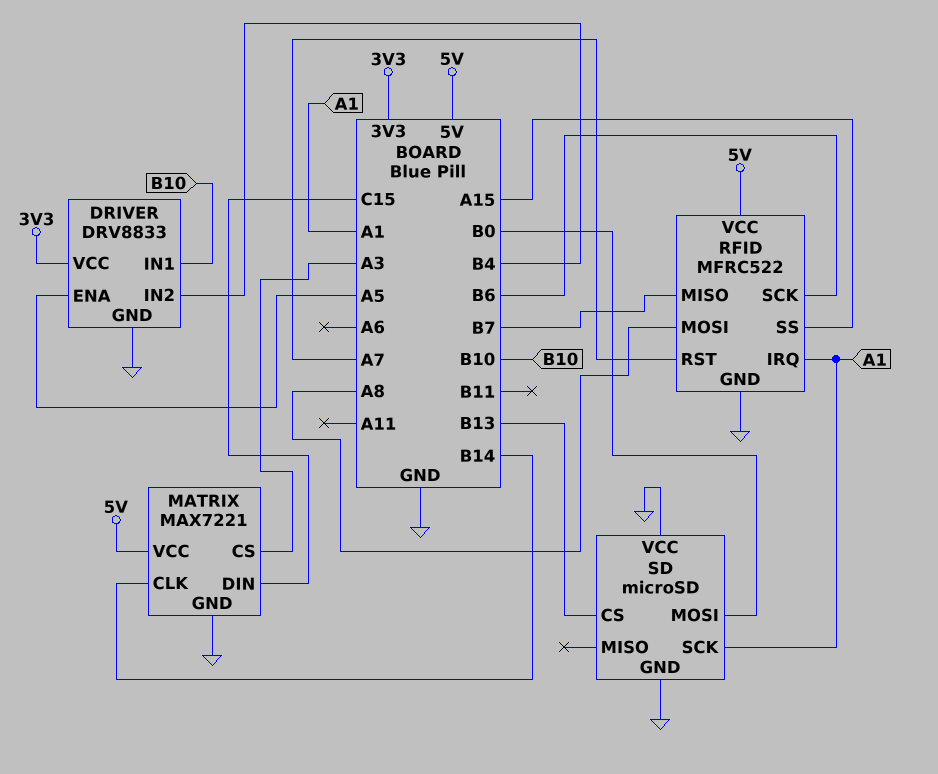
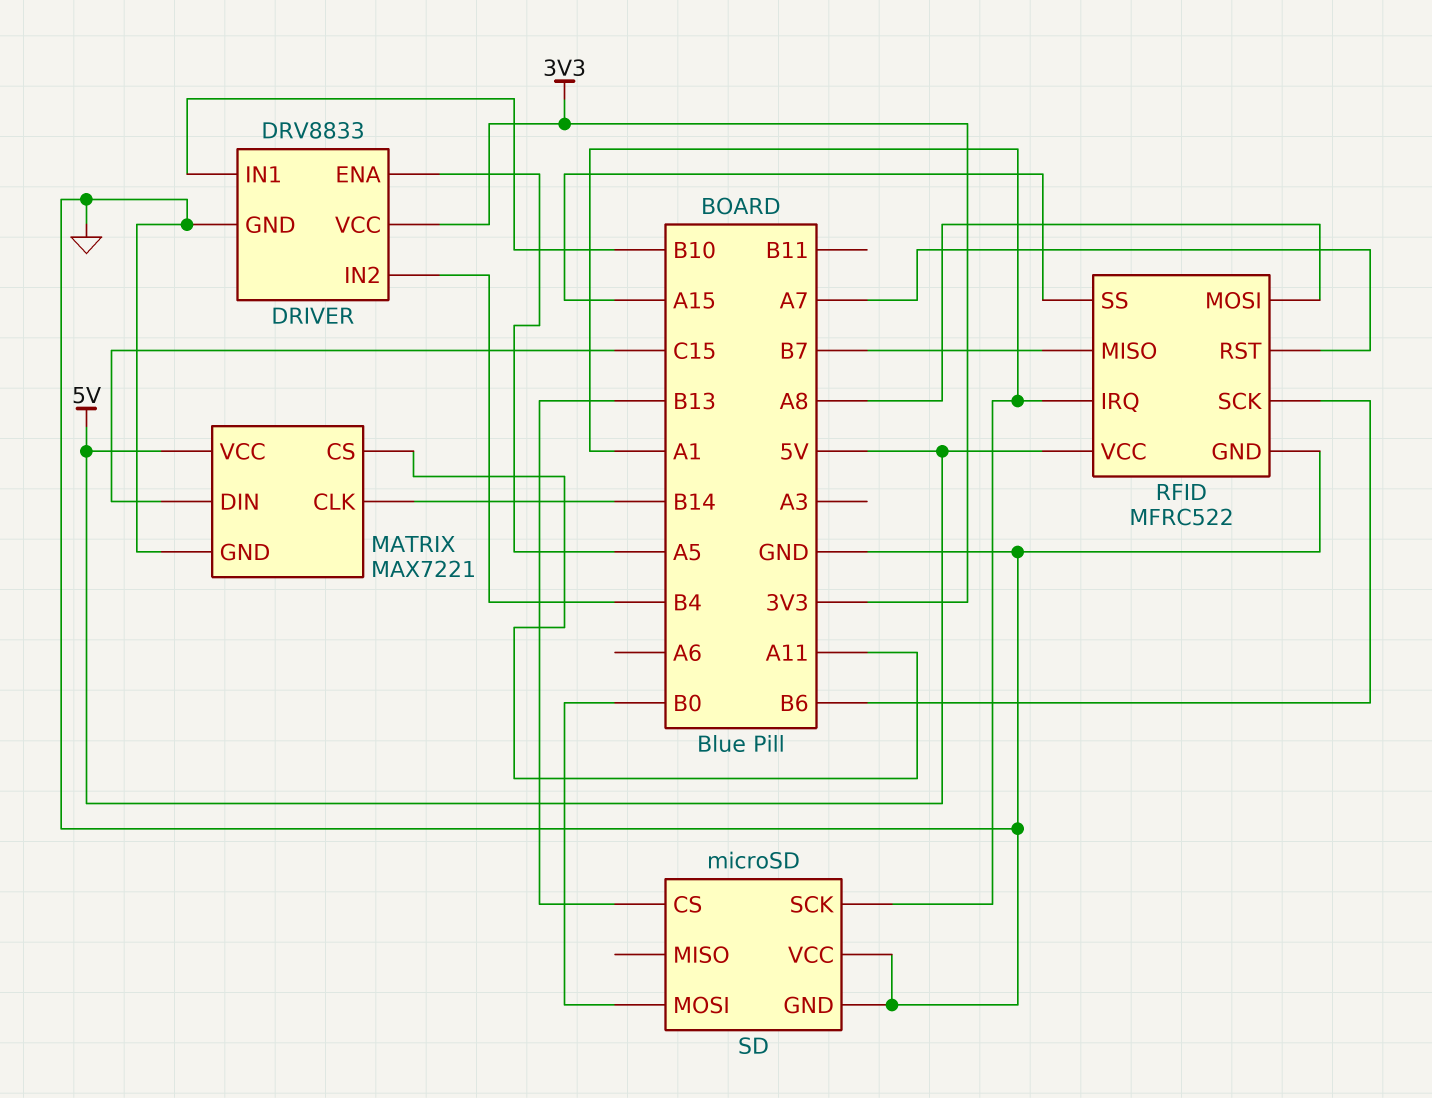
MATRIX pin CS: A3 -> A11

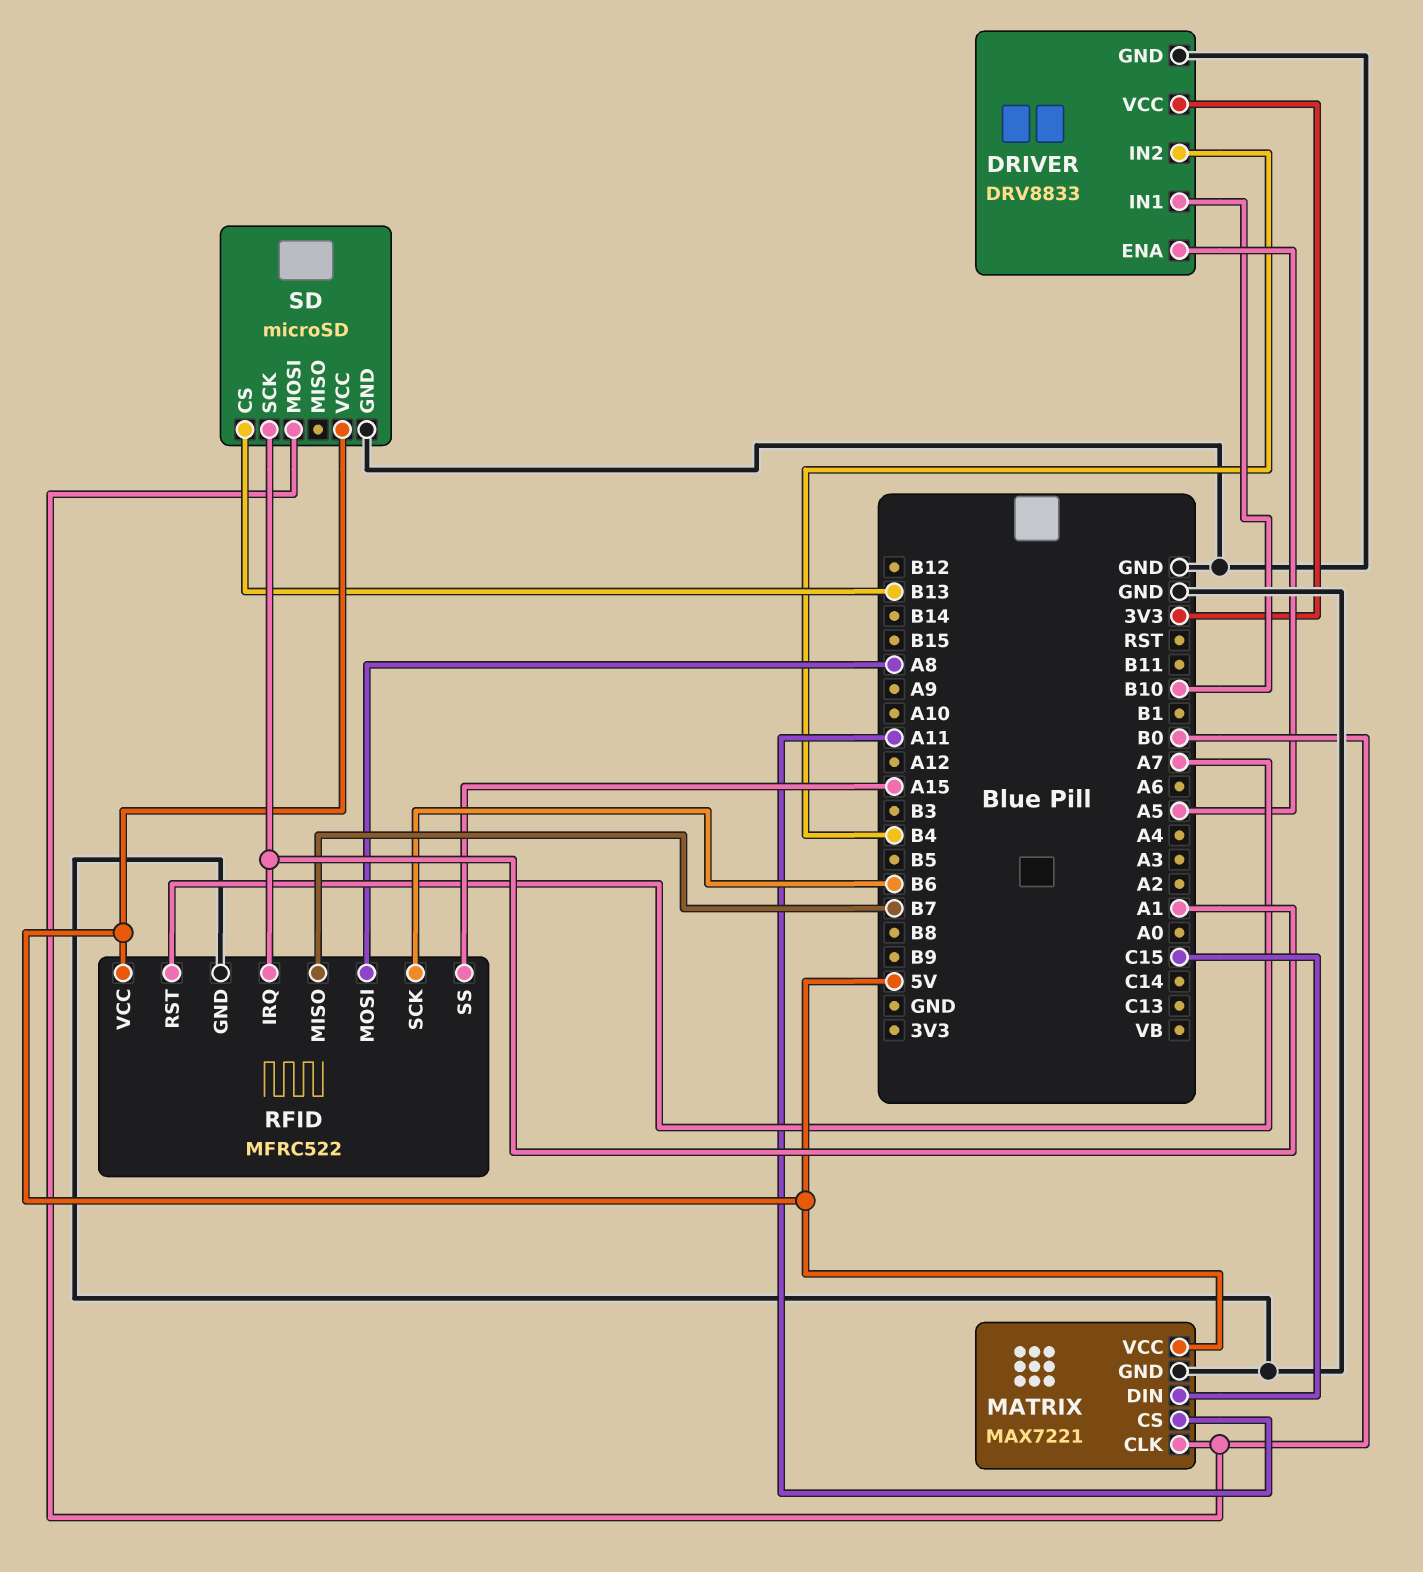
MATRIX pin CLK: B14 -> B0
SD pin VCC: GND -> 5V

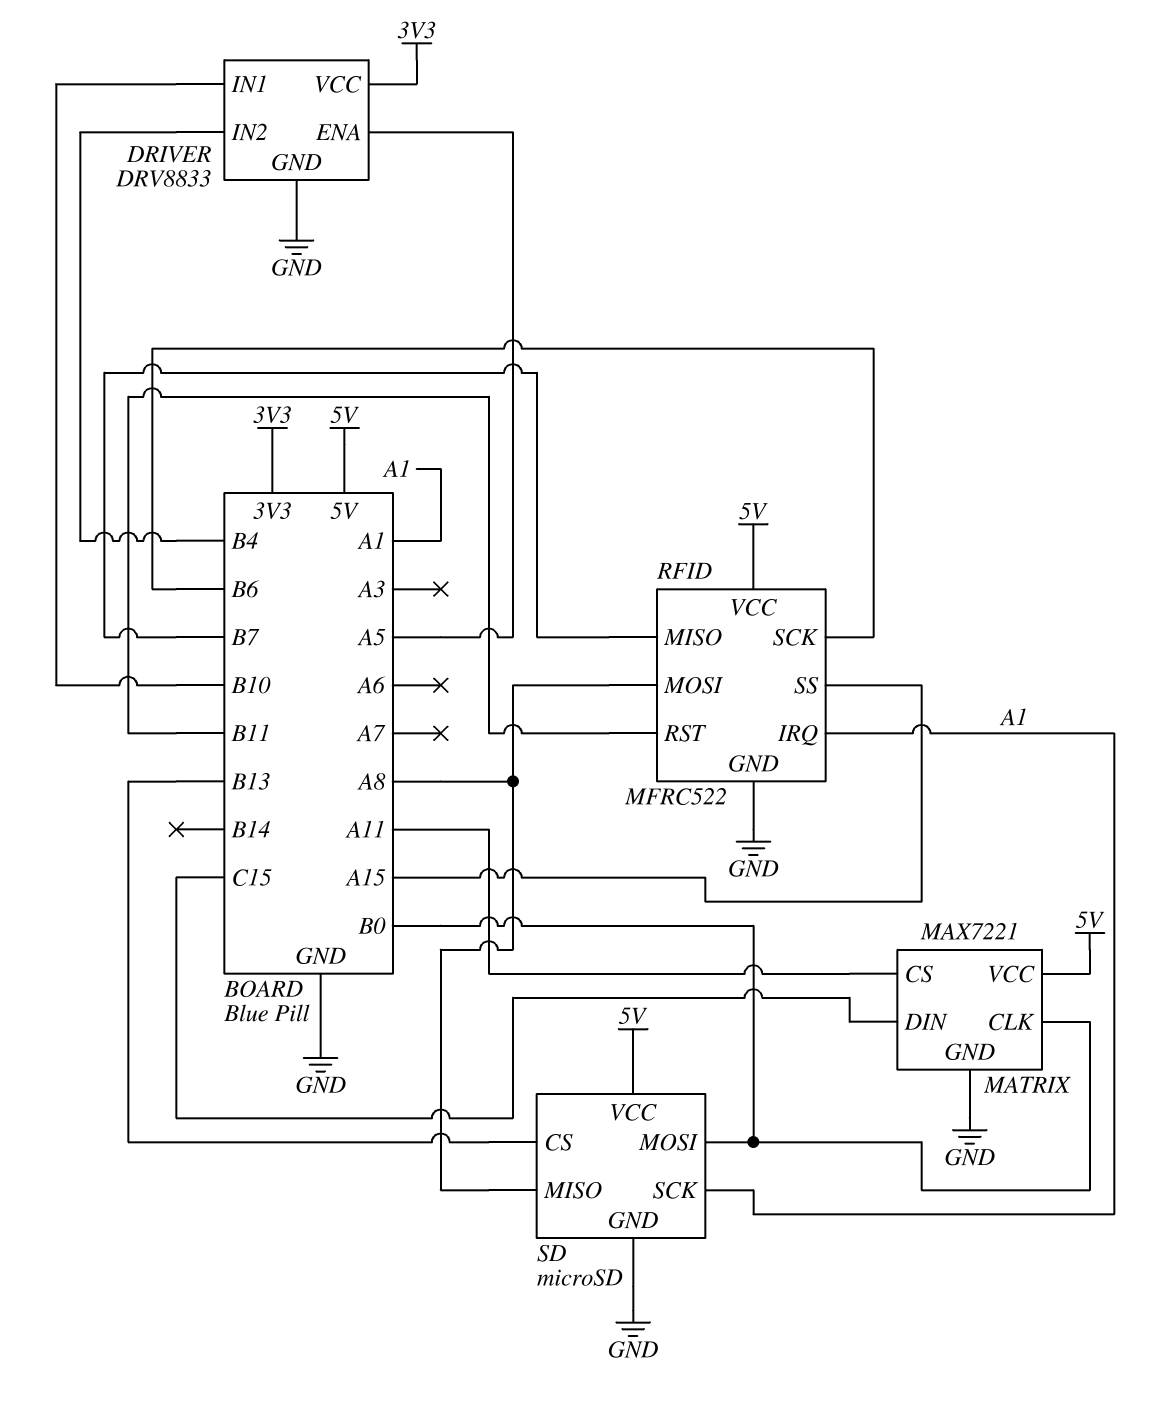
RFID pin RST: A7 -> B11
SD pin MISO: none -> A8

